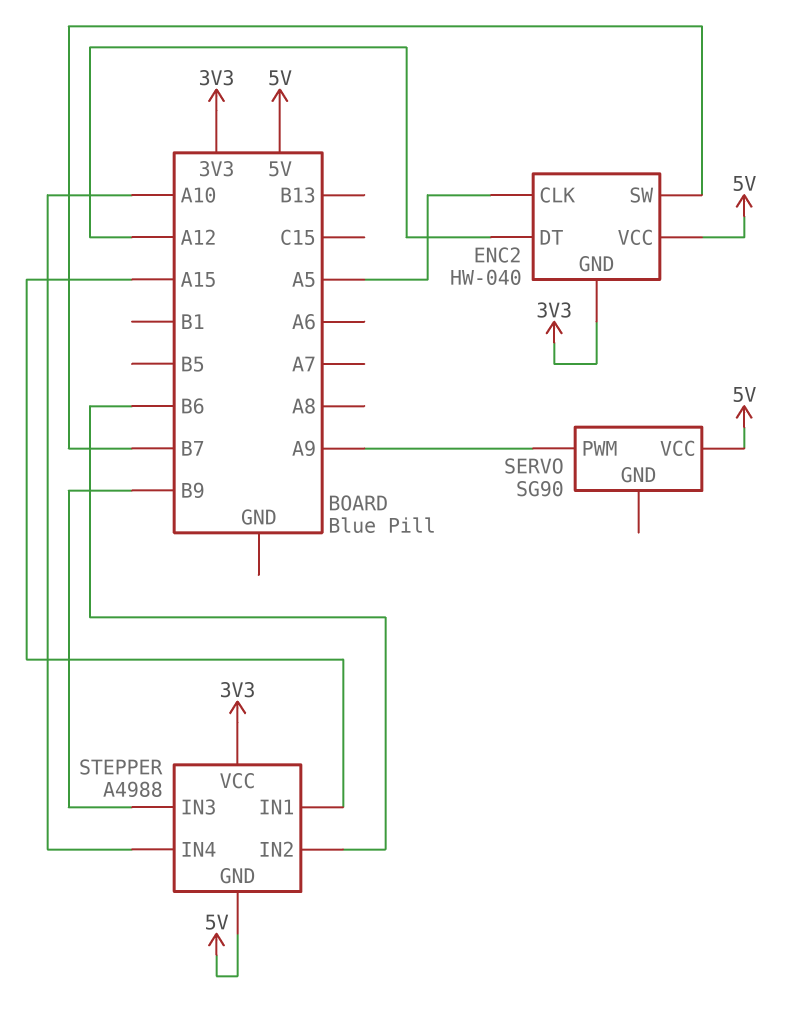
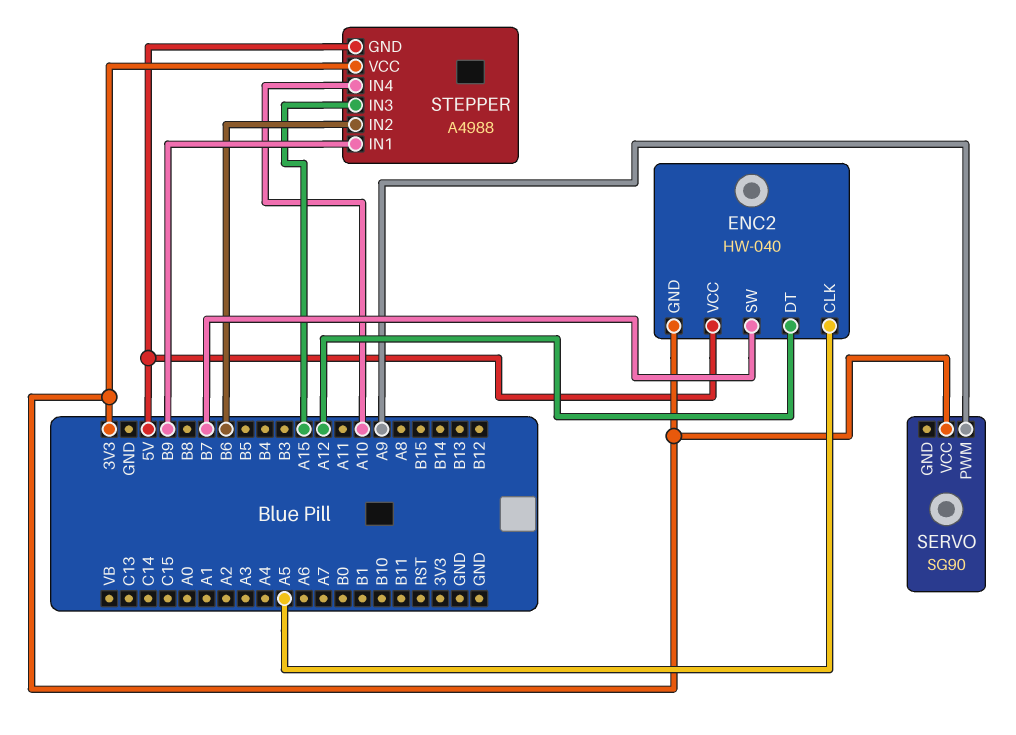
SERVO pin VCC: 5V -> 3V3
STEPPER pin IN1: A15 -> B9
STEPPER pin IN3: B9 -> A15

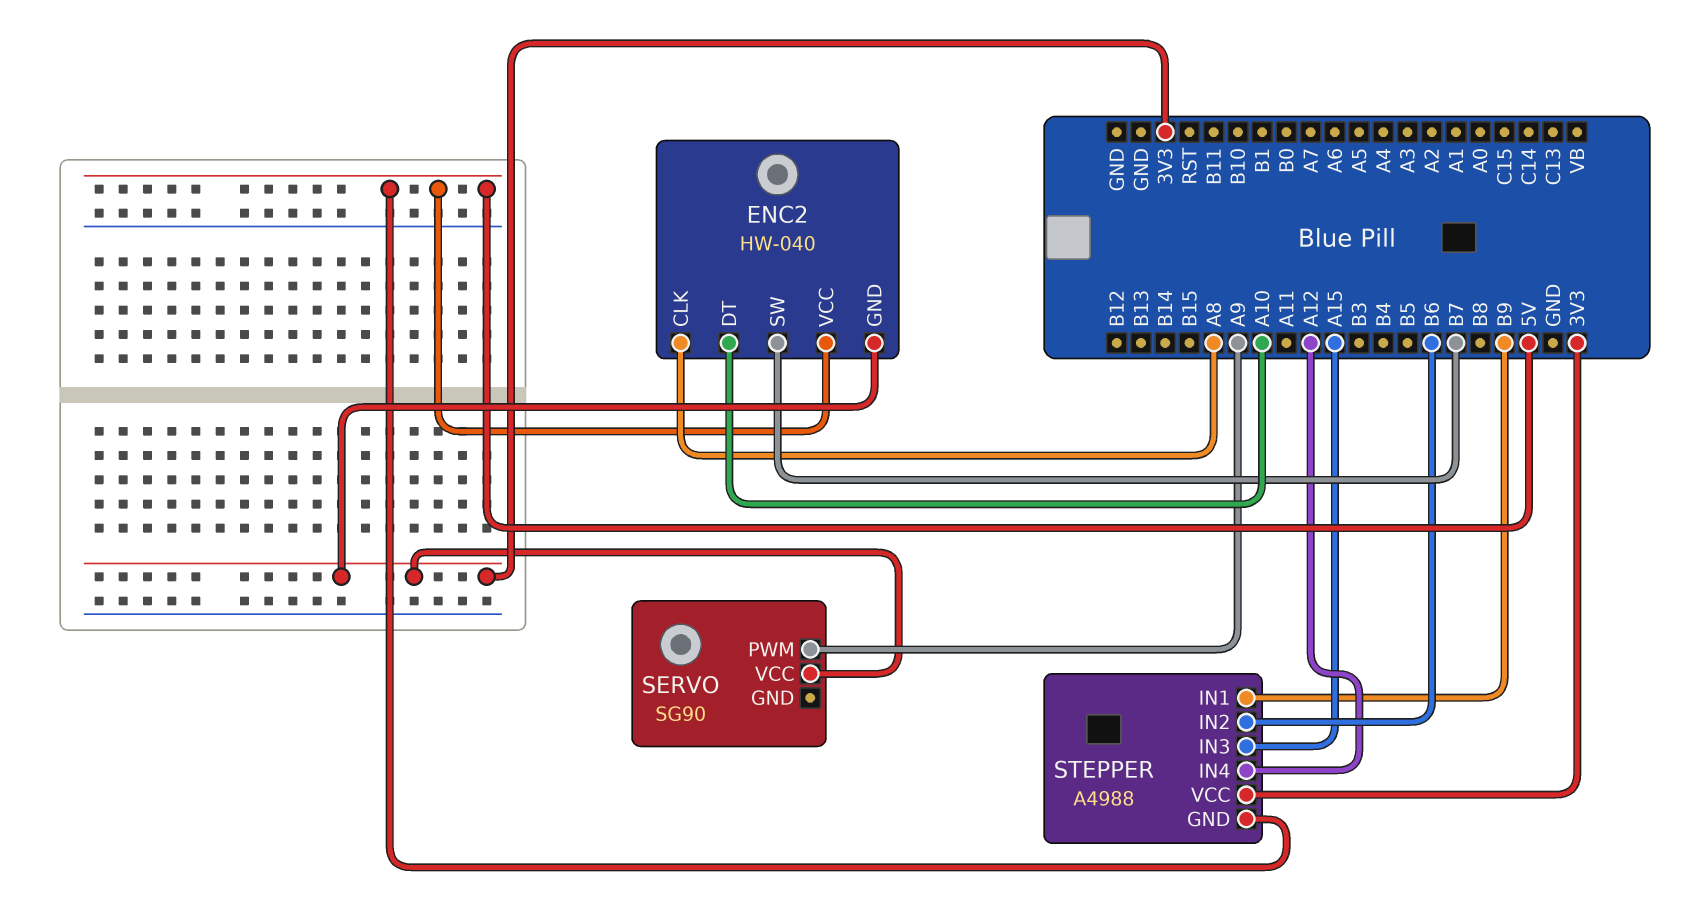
ENC2 pin CLK: A5 -> A8
ENC2 pin DT: A12 -> A10
STEPPER pin IN4: A10 -> A12

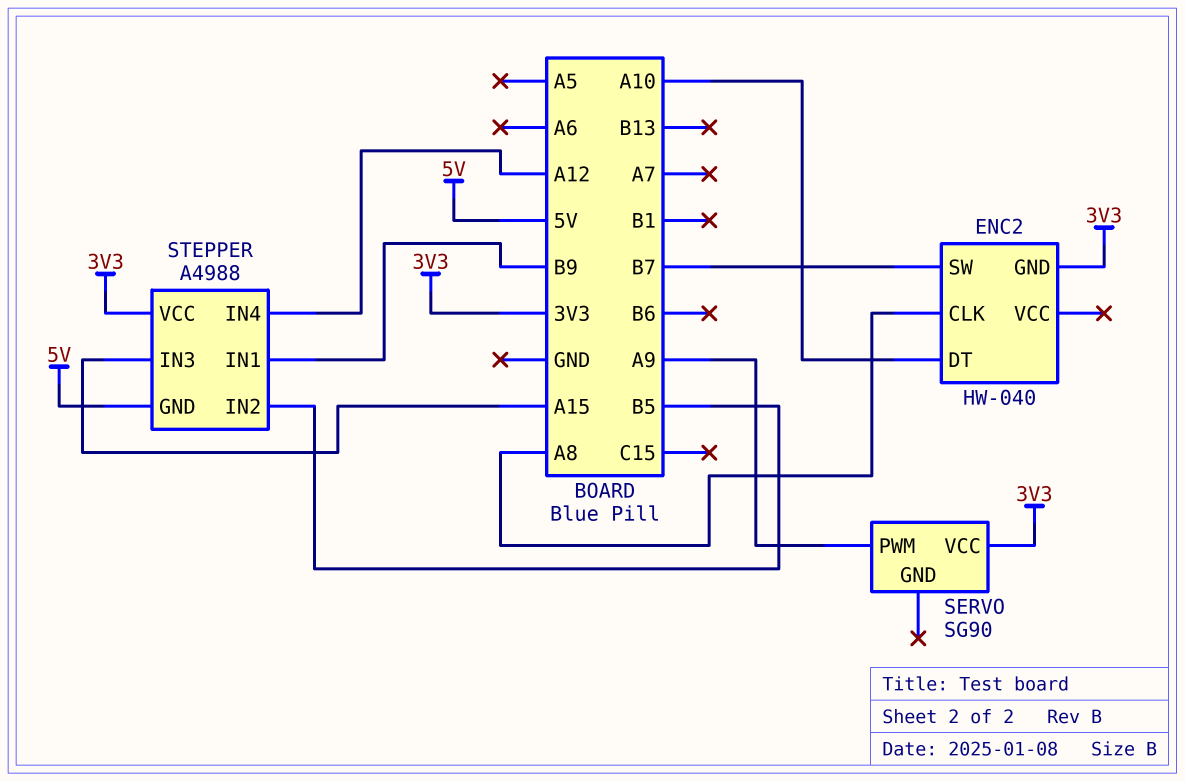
ENC2 pin VCC: 5V -> none
STEPPER pin IN2: B6 -> B5

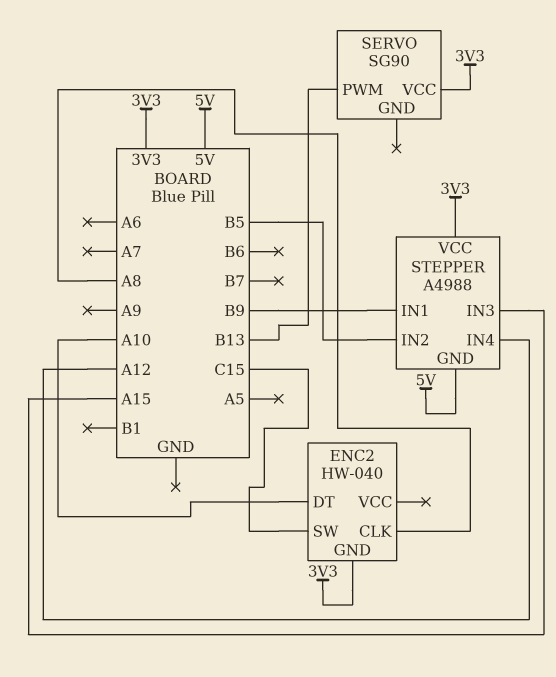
ENC2 pin SW: B7 -> C15
SERVO pin PWM: A9 -> B13

